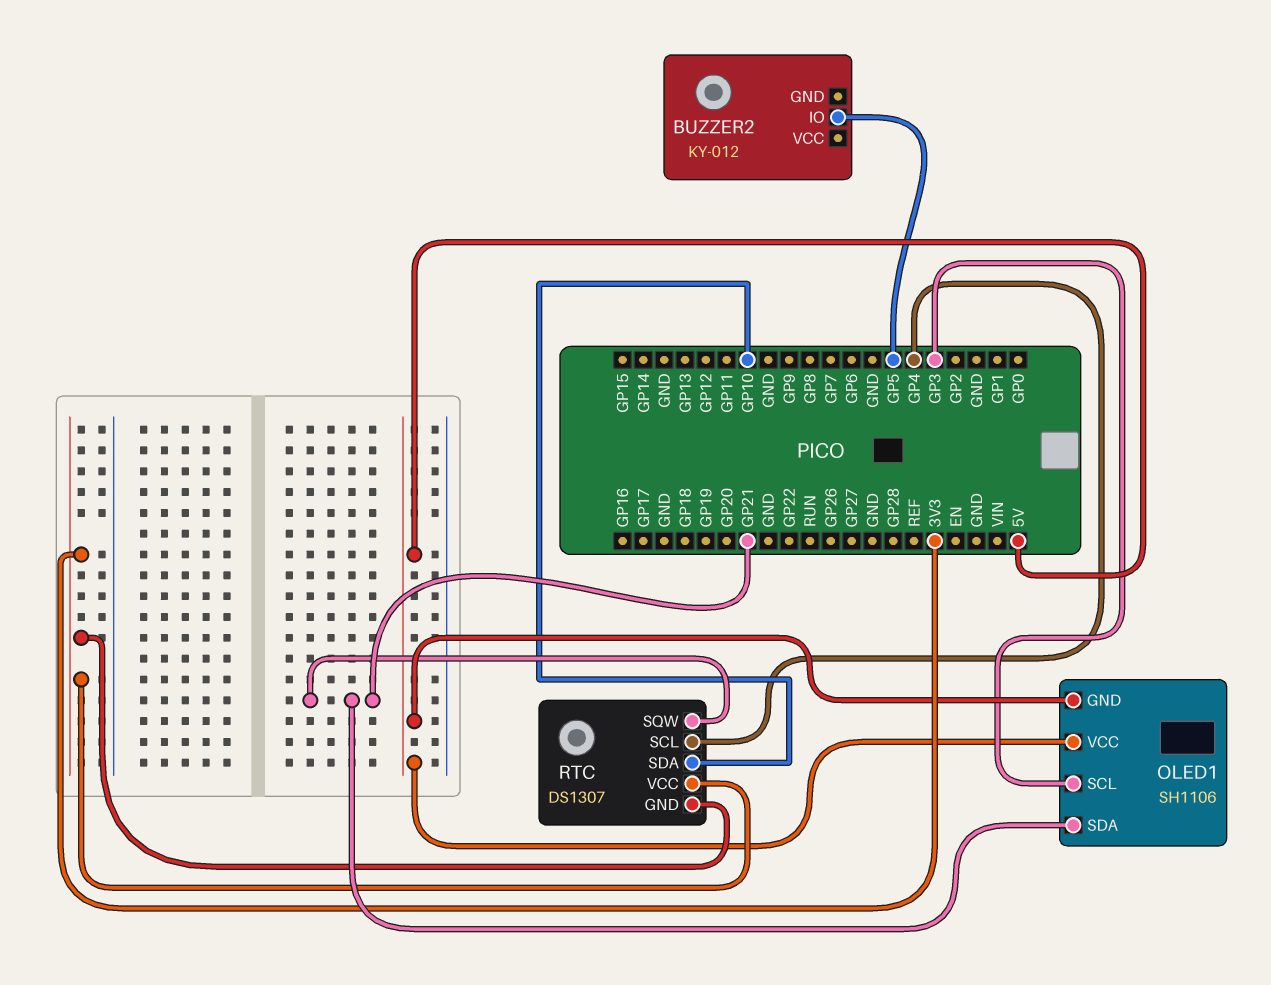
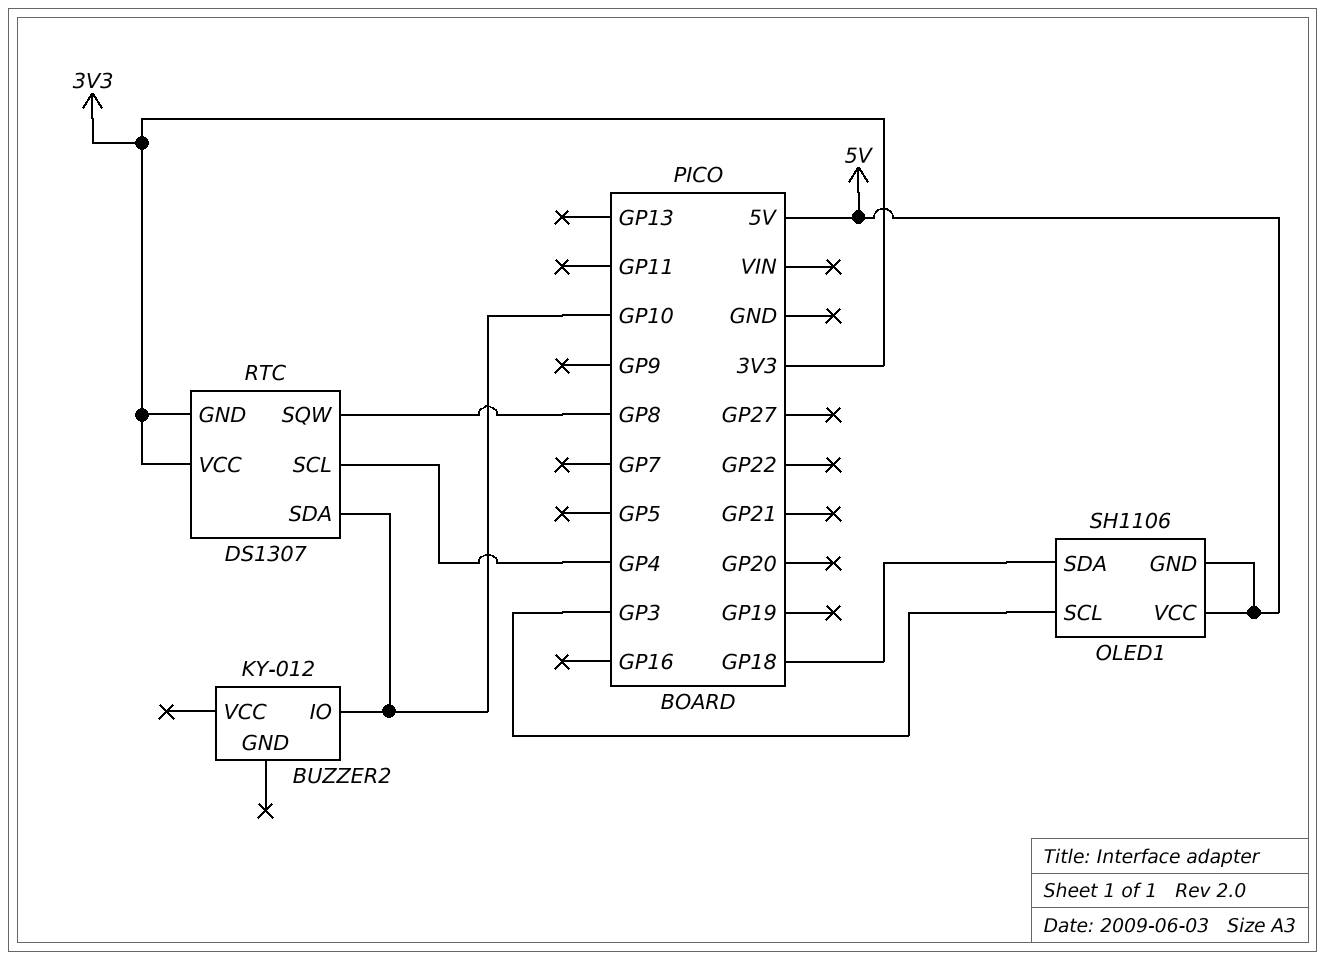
BUZZER2 pin IO: GP5 -> GP10
OLED1 pin SDA: GP21 -> GP18
RTC pin SQW: GP21 -> GP8

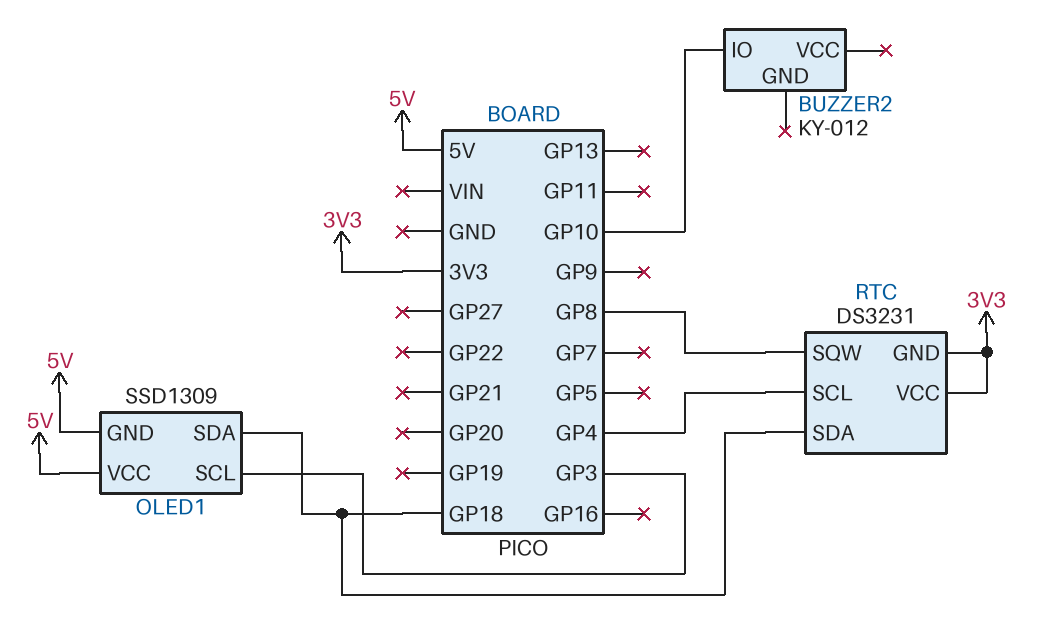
OLED1: SH1106 -> SSD1309
RTC: DS1307 -> DS3231
RTC pin SDA: GP10 -> GP18

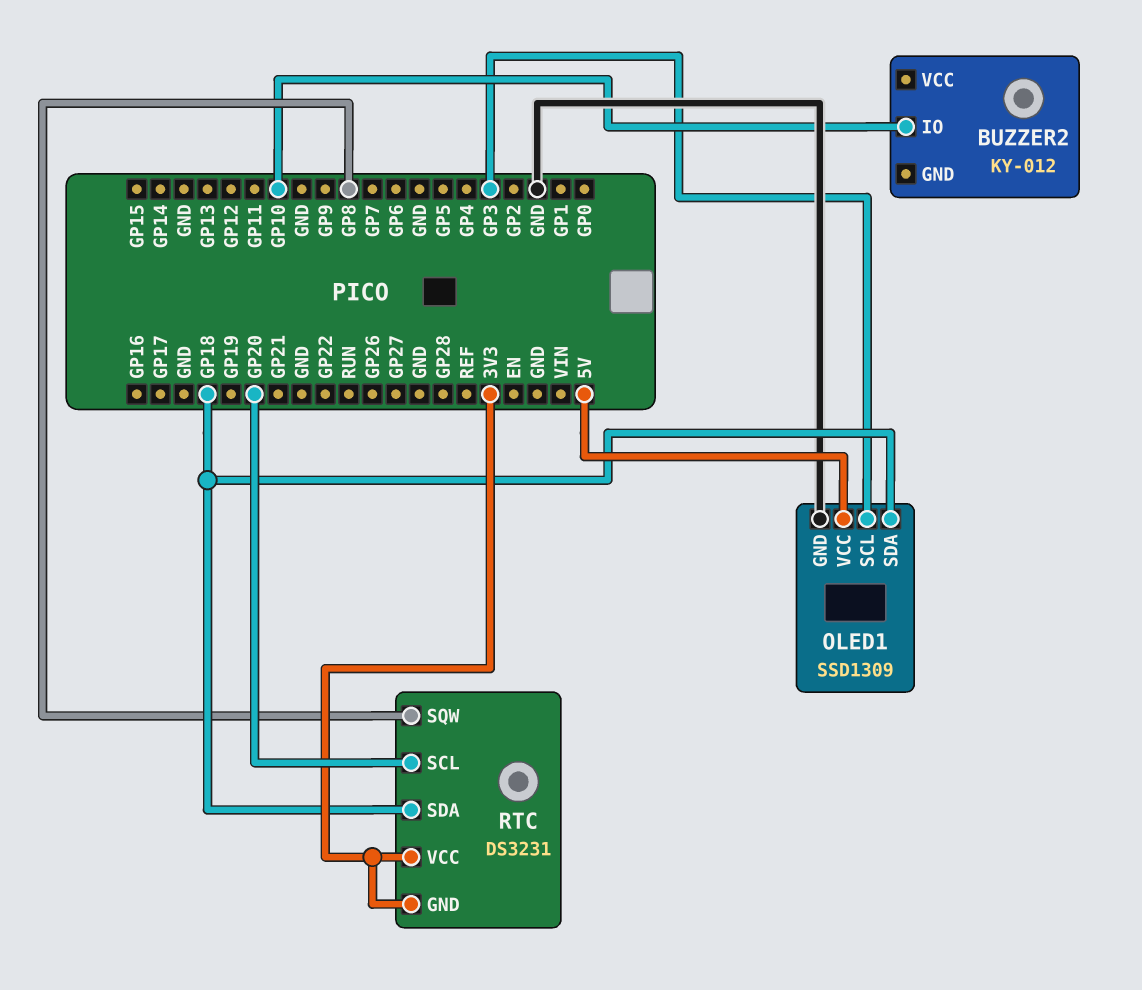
OLED1 pin GND: 5V -> GND
RTC pin SCL: GP4 -> GP20

